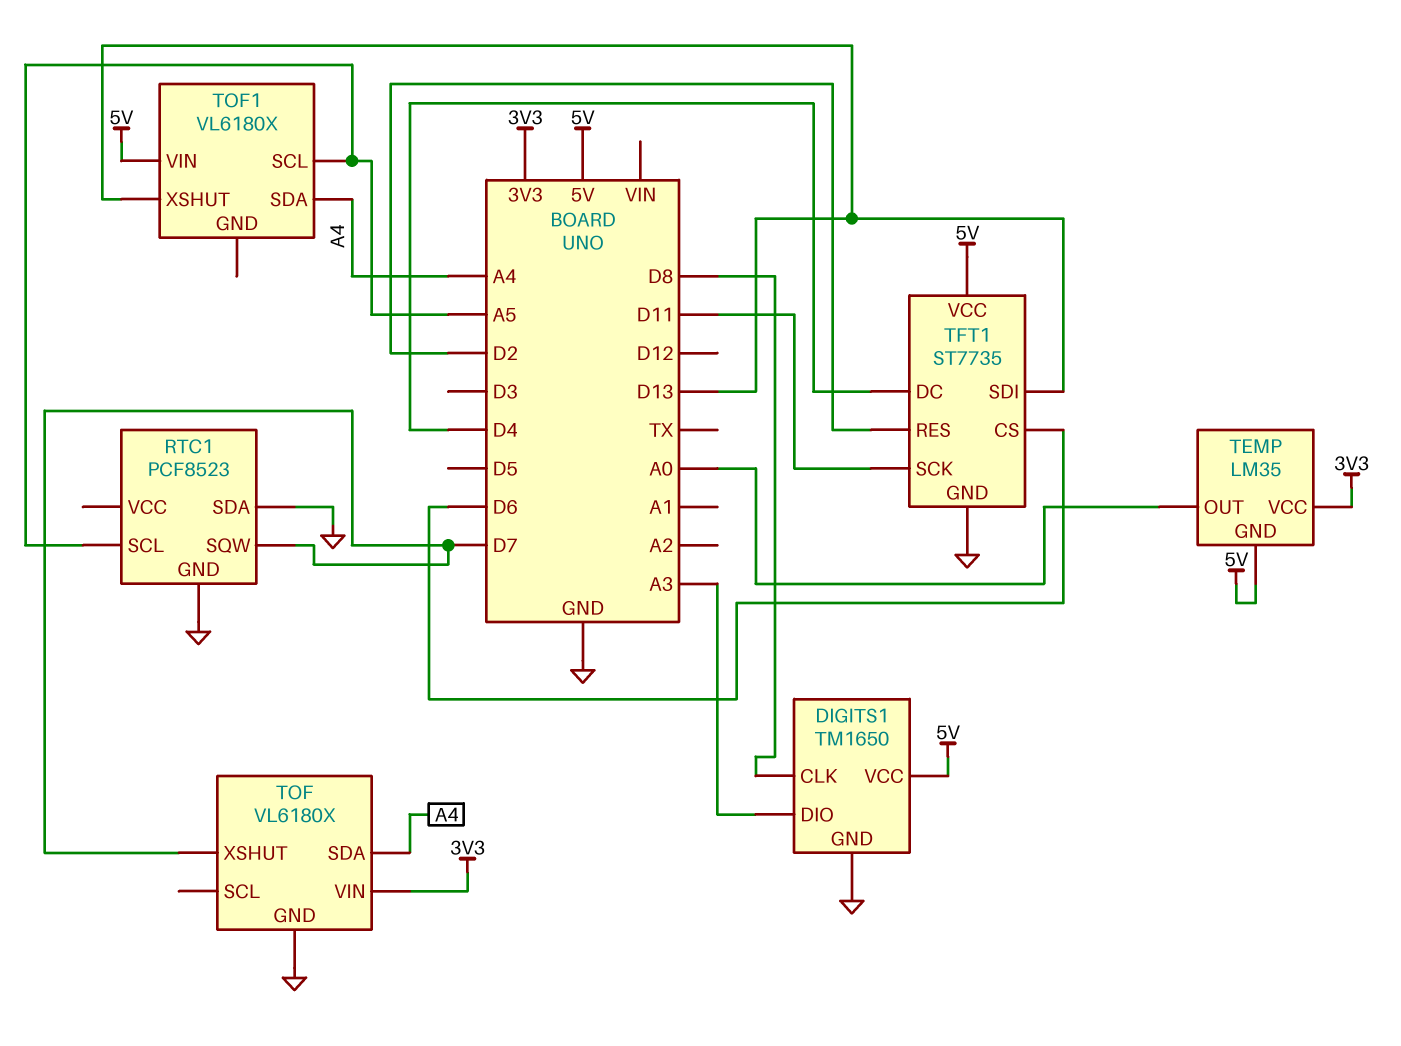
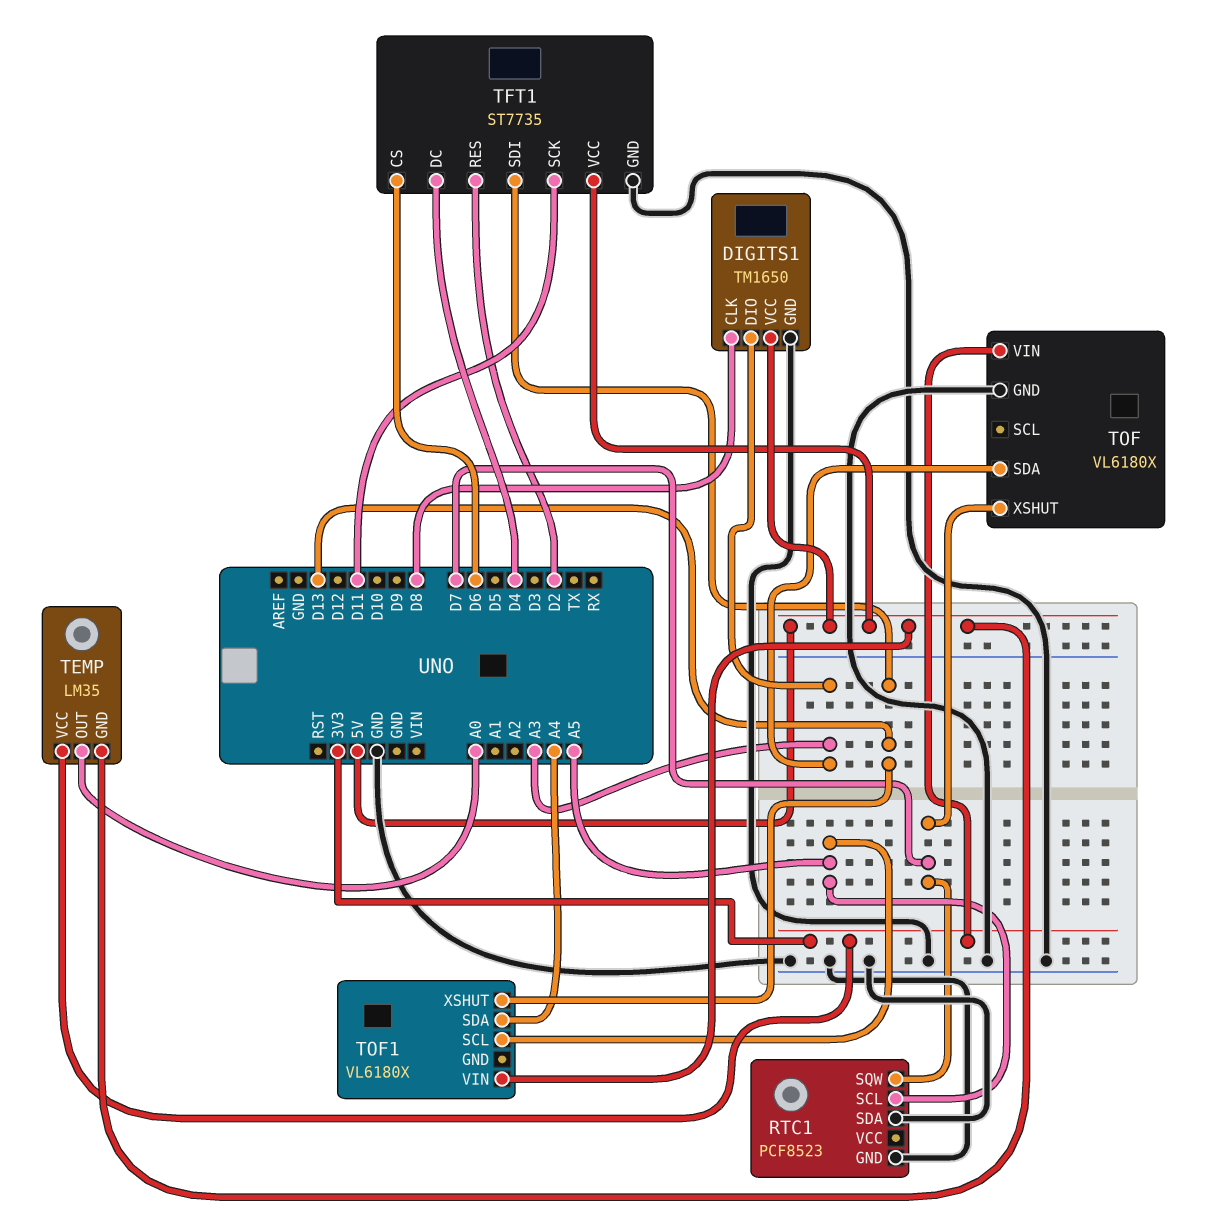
TOF pin SDA: A4 -> A3

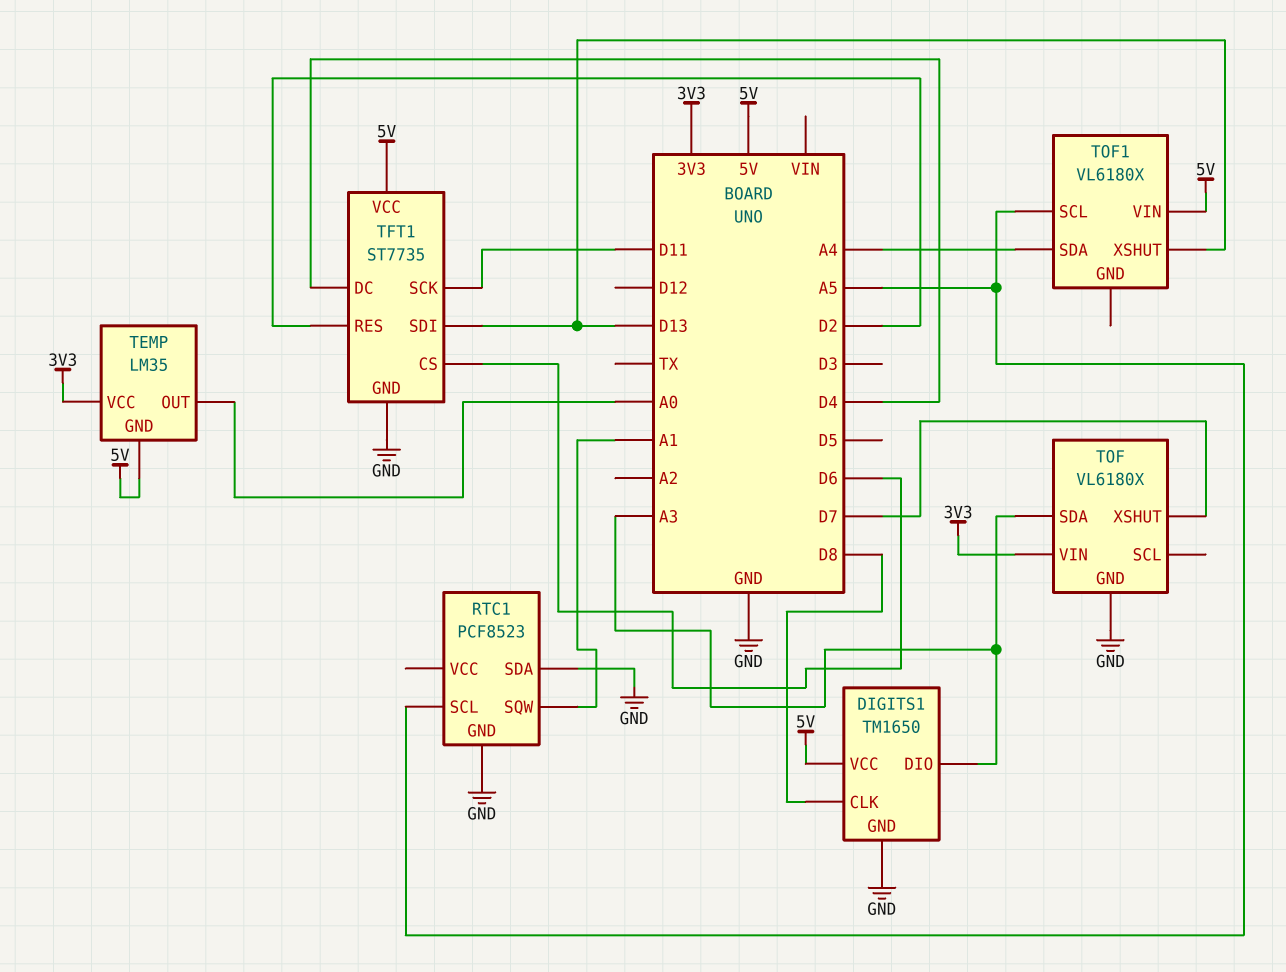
RTC1 pin SQW: D7 -> A1

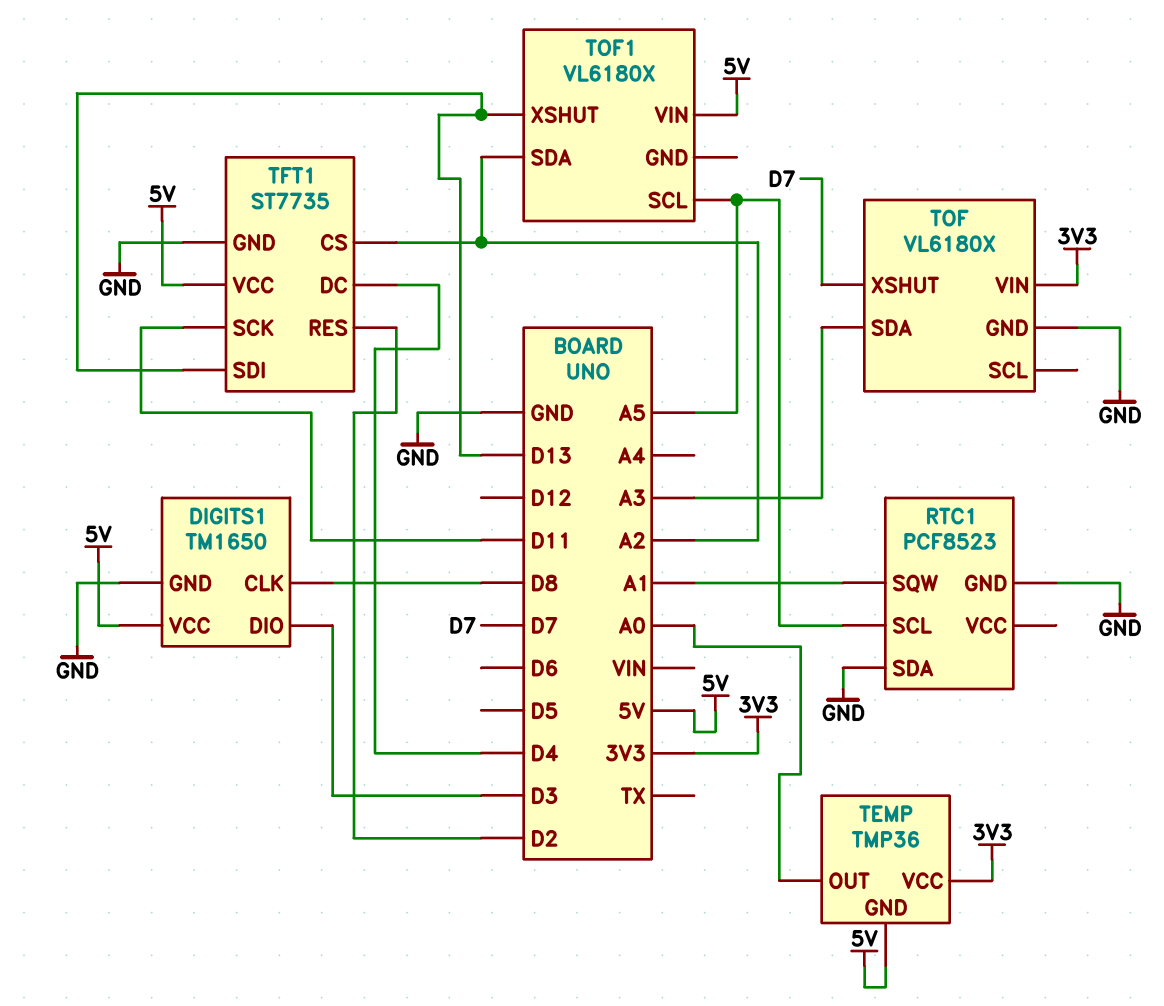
DIGITS1 pin DIO: A3 -> D3
TEMP: LM35 -> TMP36
TFT1 pin CS: D6 -> A2
TOF1 pin SDA: A4 -> A2

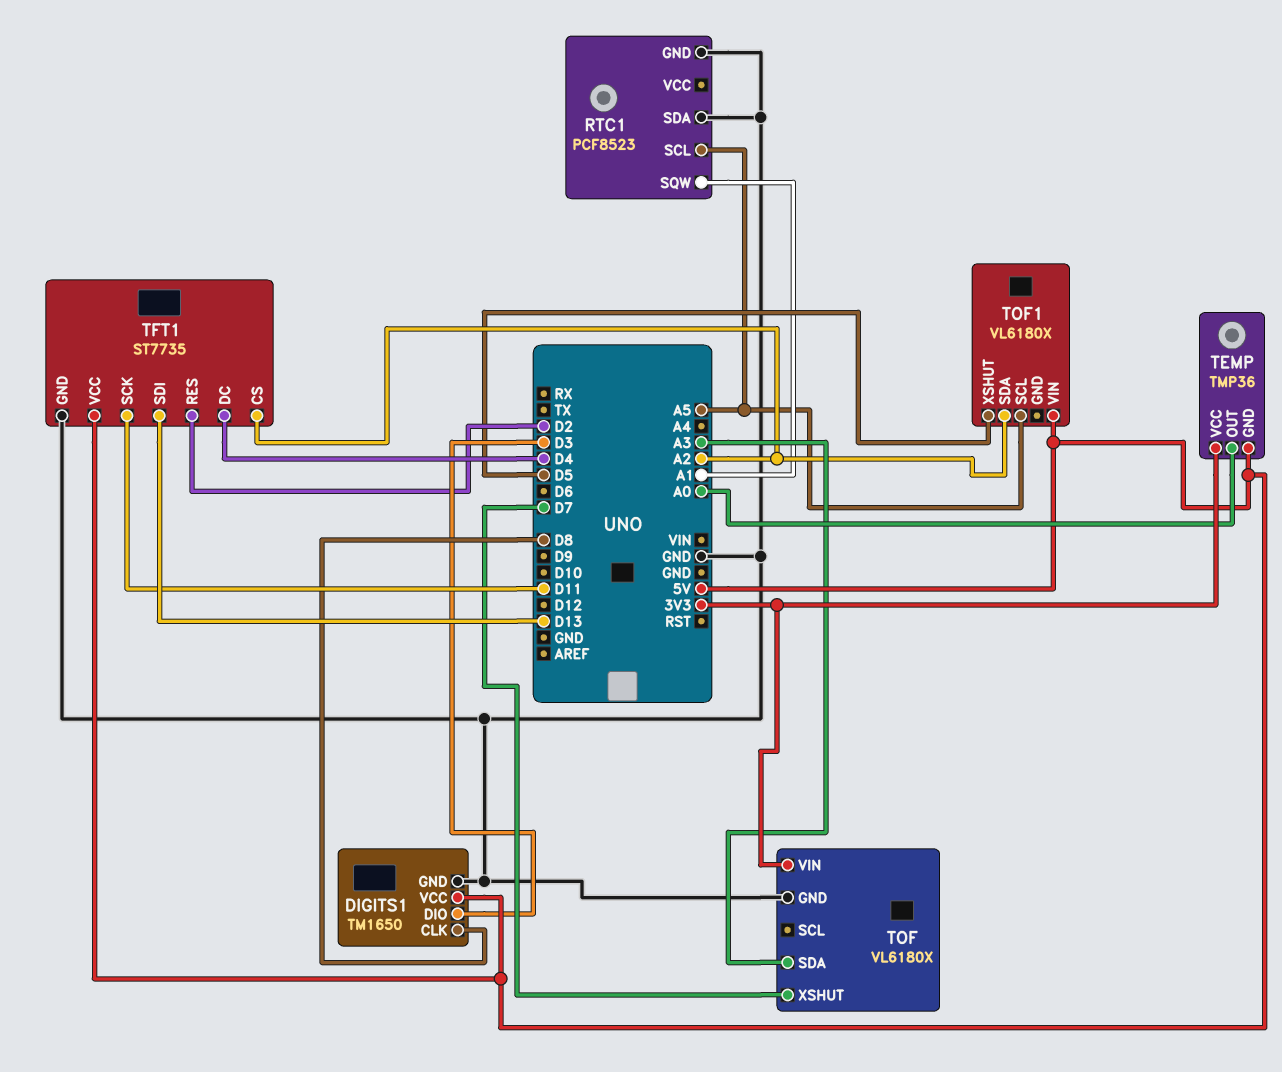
TOF1 pin XSHUT: D13 -> D5

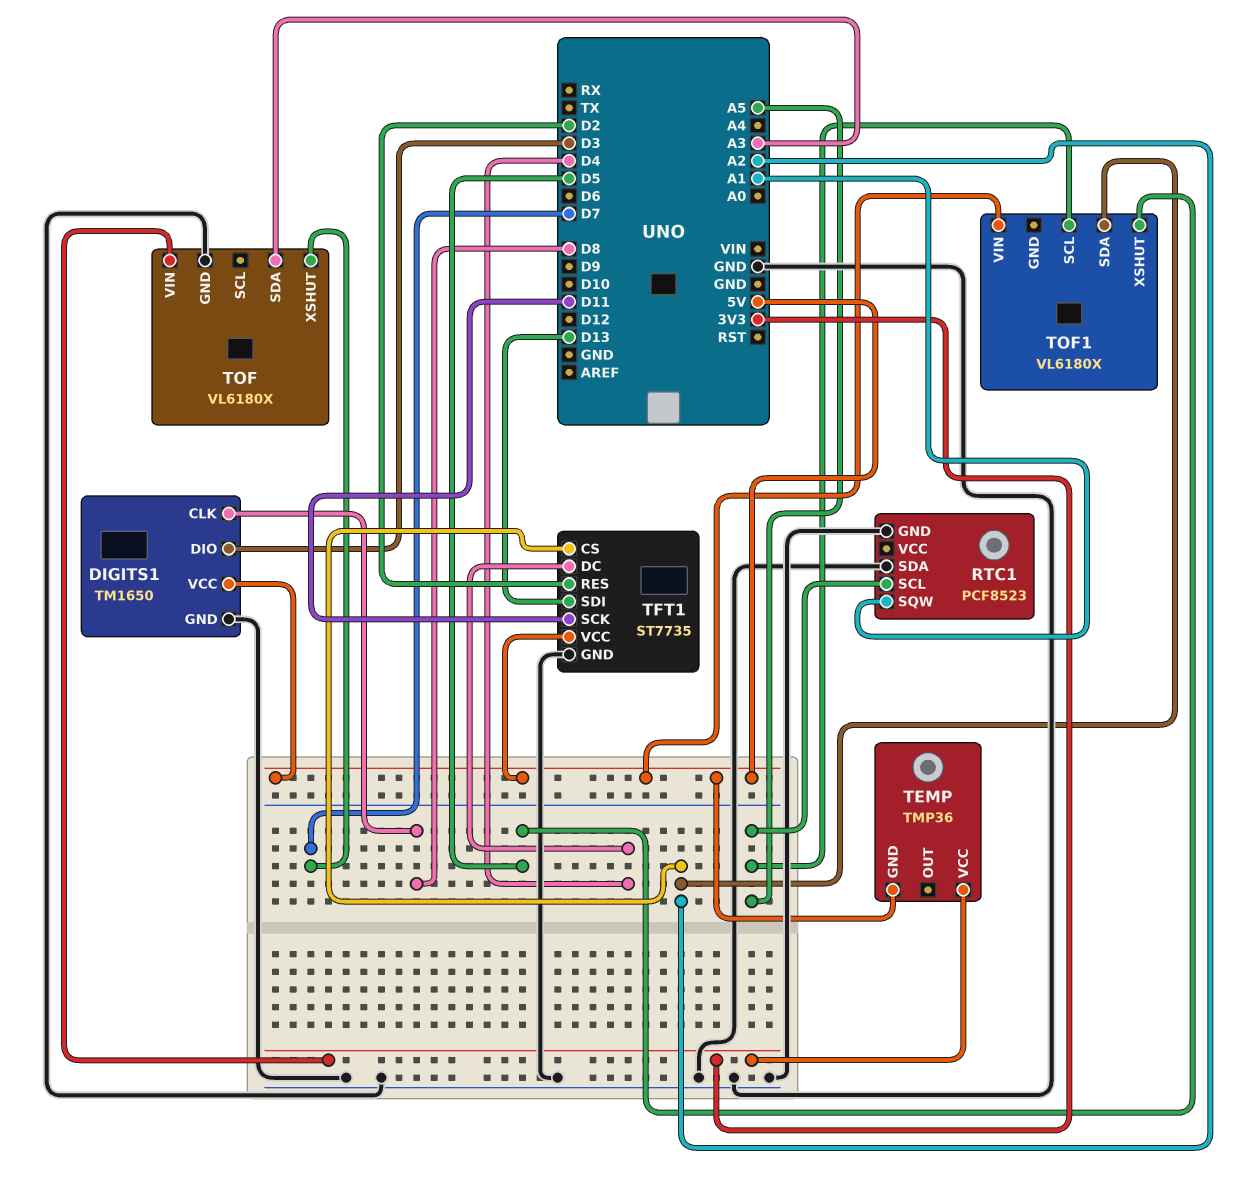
TEMP pin OUT: A0 -> none

